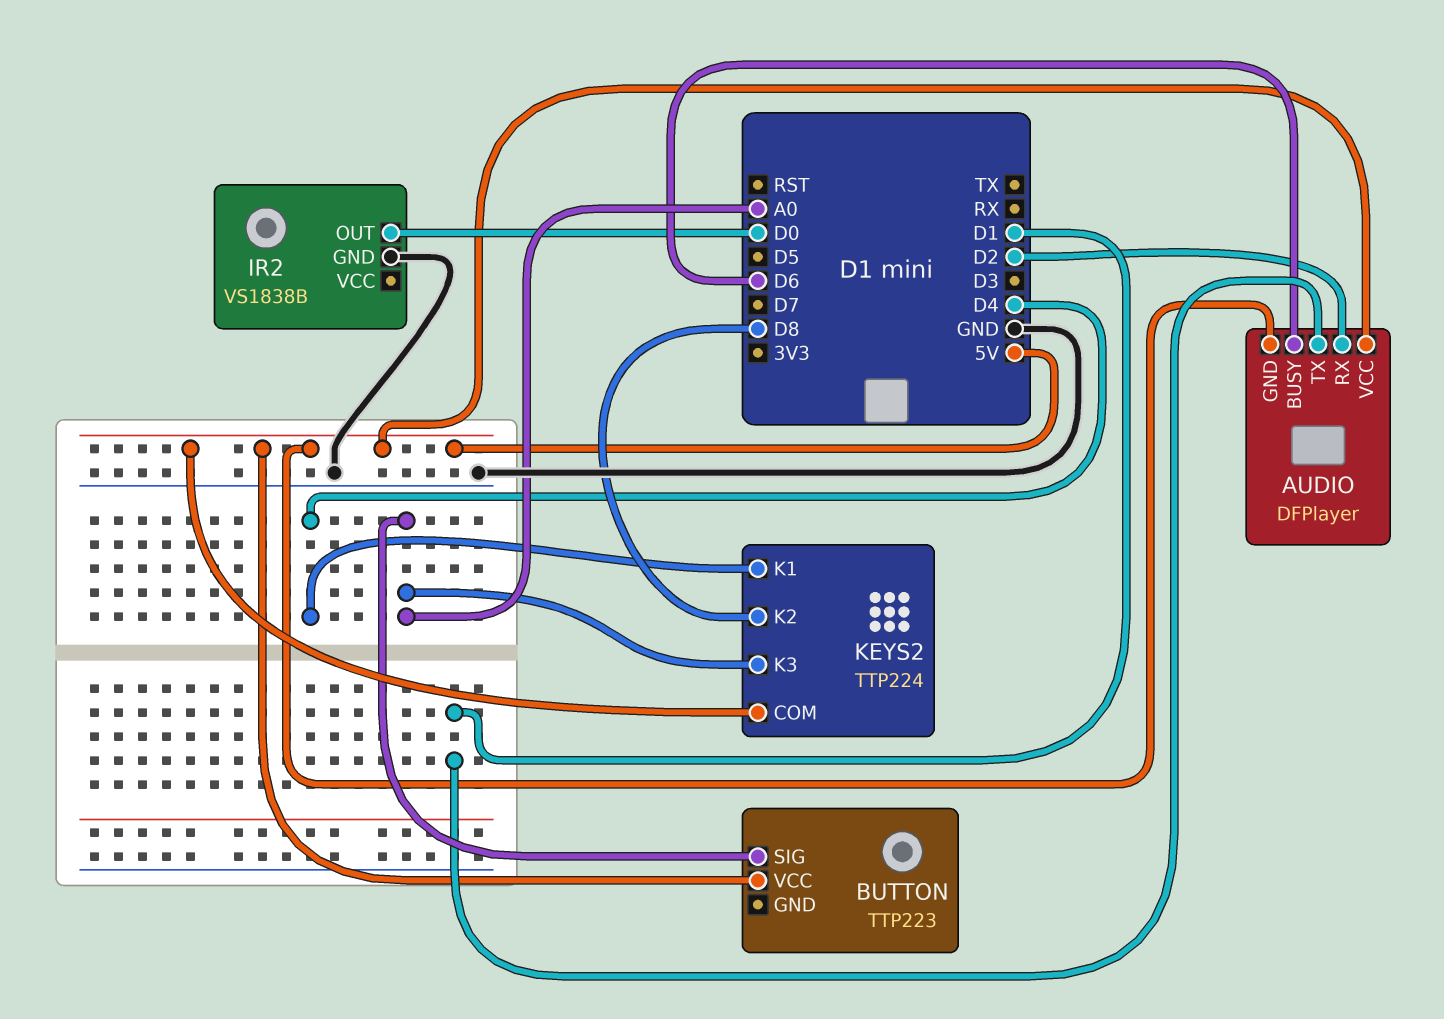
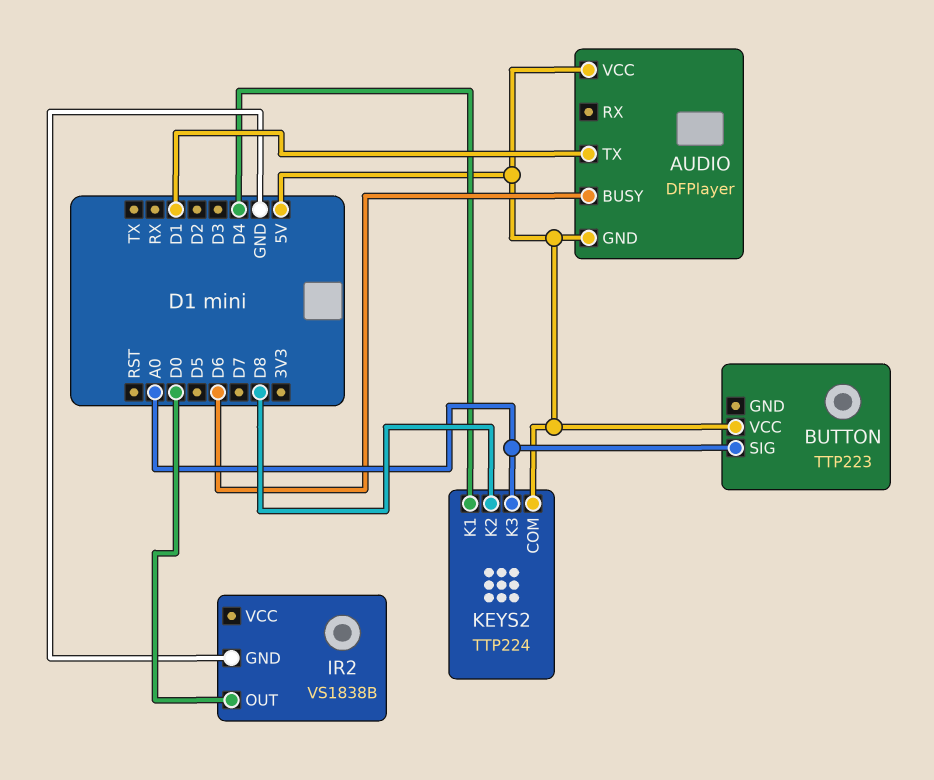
AUDIO pin RX: D2 -> none

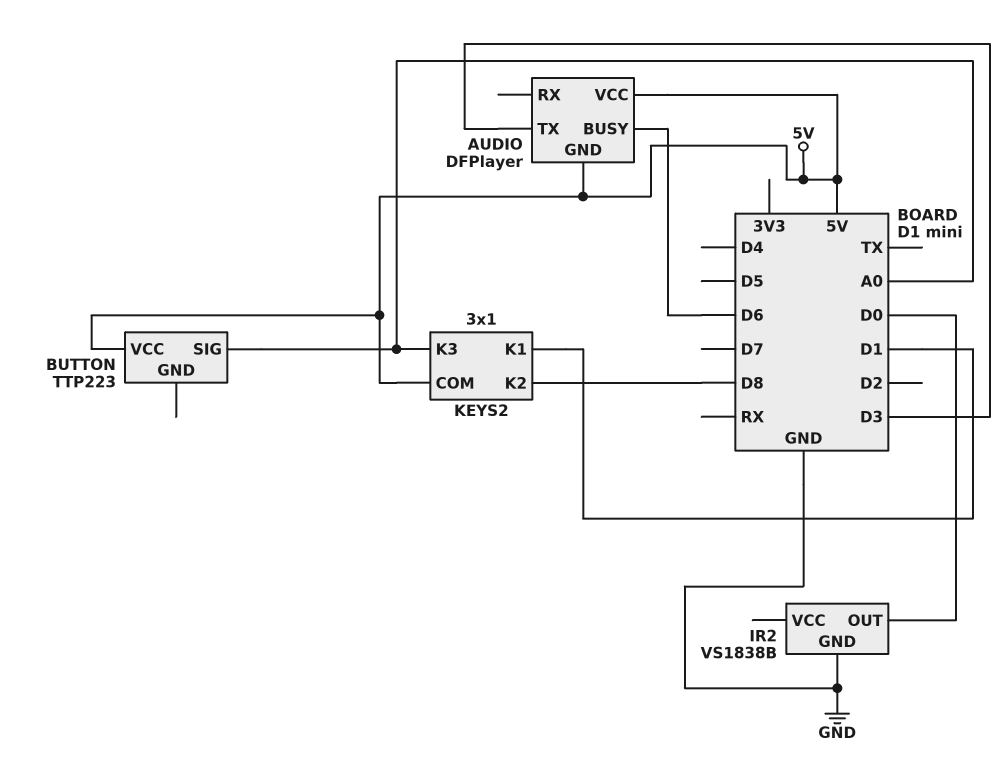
AUDIO pin TX: D1 -> D3
KEYS2: TTP224 -> 3x1
KEYS2 pin K1: D4 -> D1

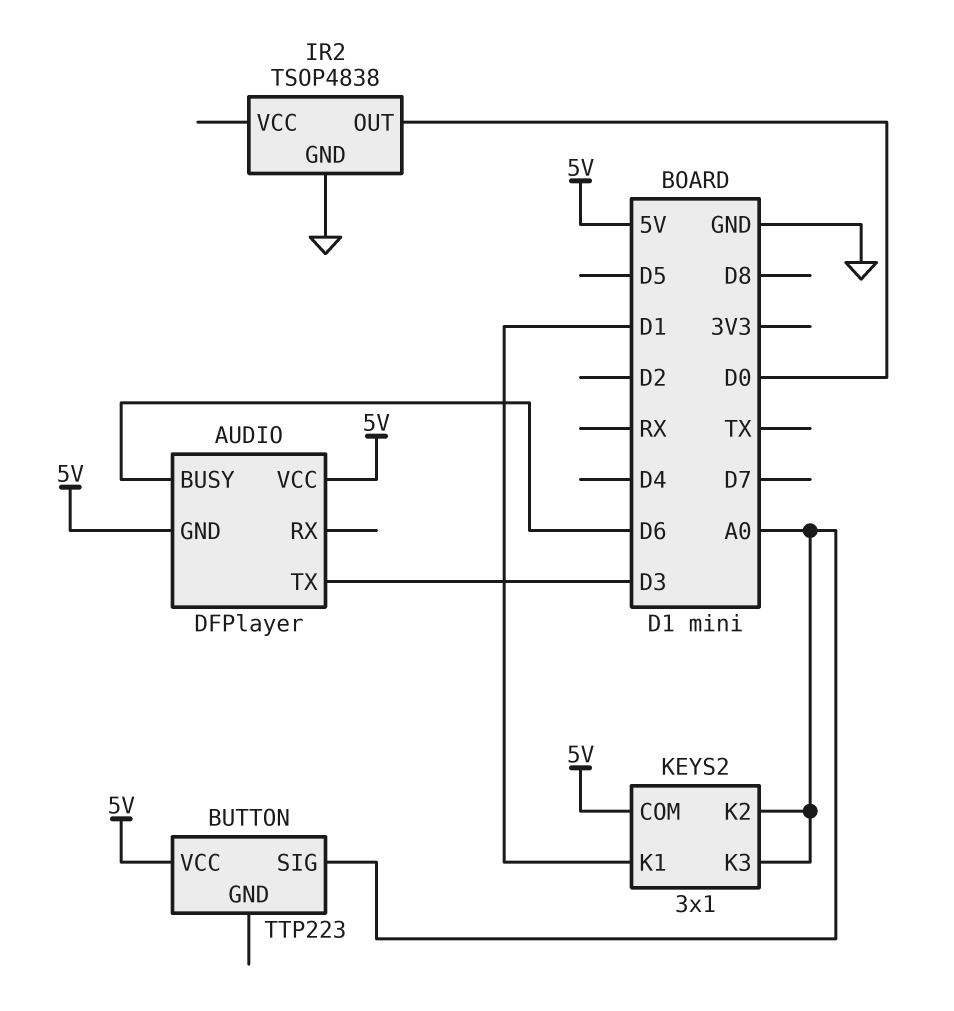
IR2: VS1838B -> TSOP4838
KEYS2 pin K2: D8 -> A0

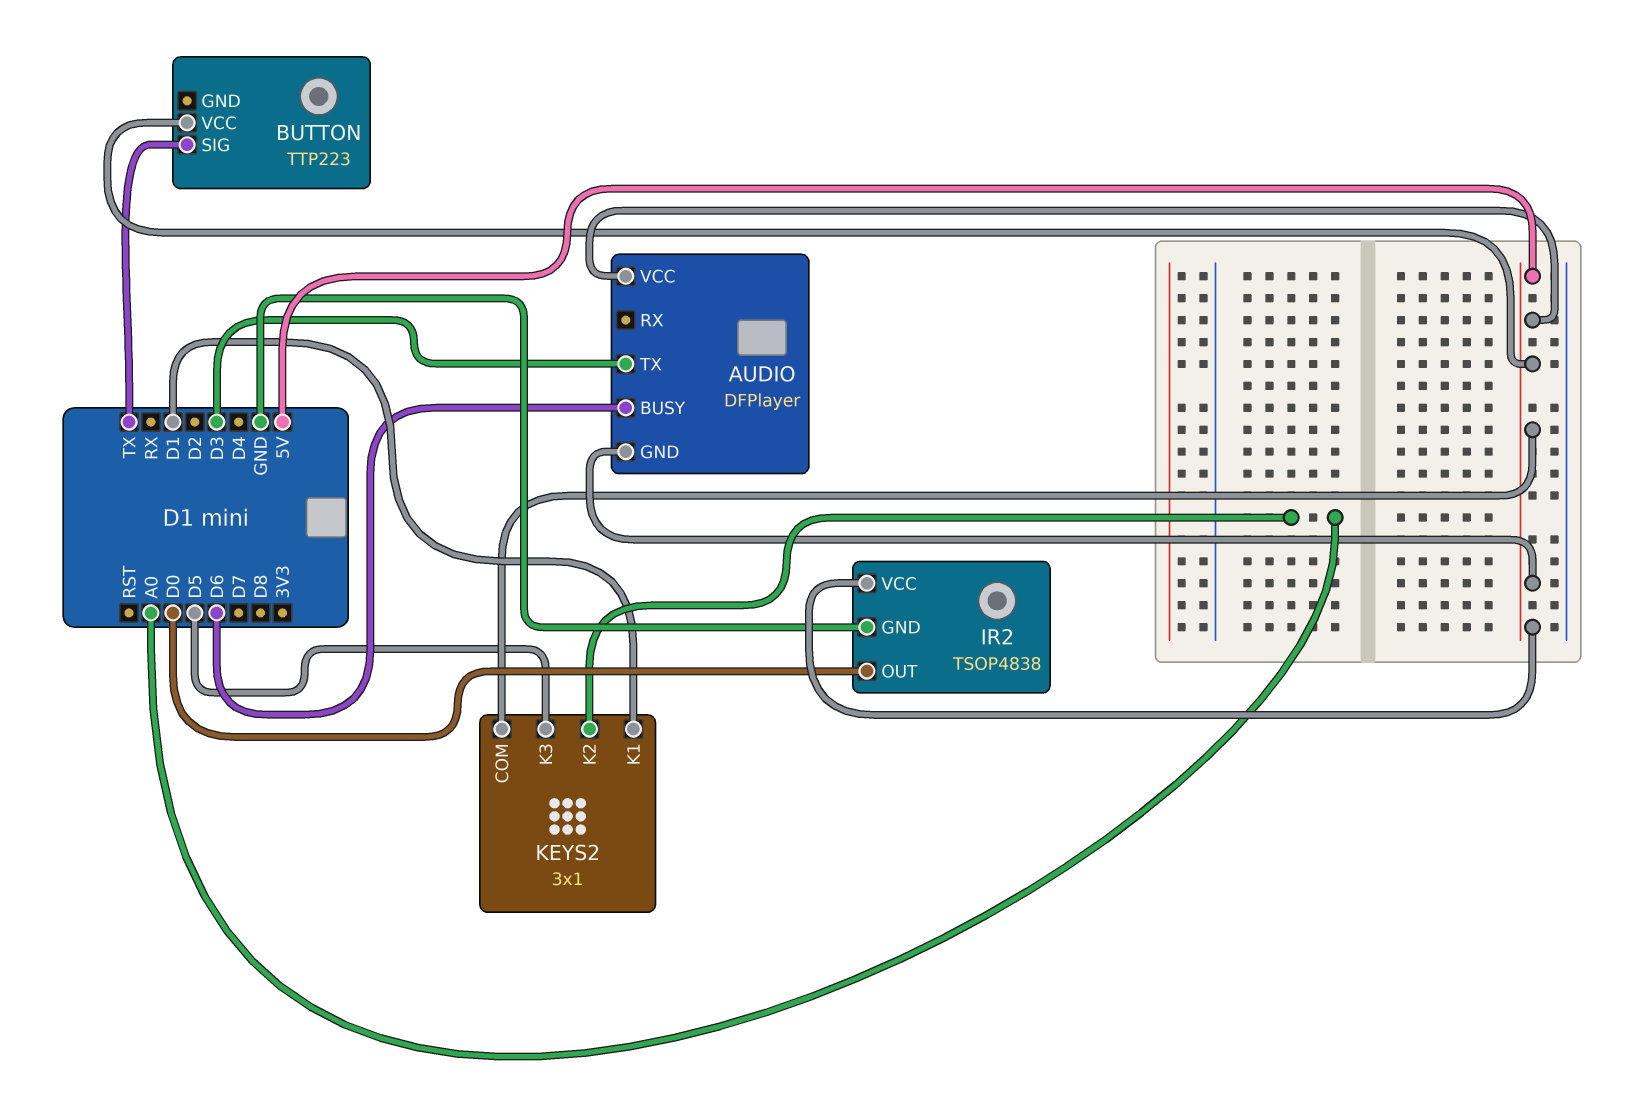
BUTTON pin SIG: A0 -> TX
IR2 pin VCC: none -> 5V
KEYS2 pin K3: A0 -> D5

